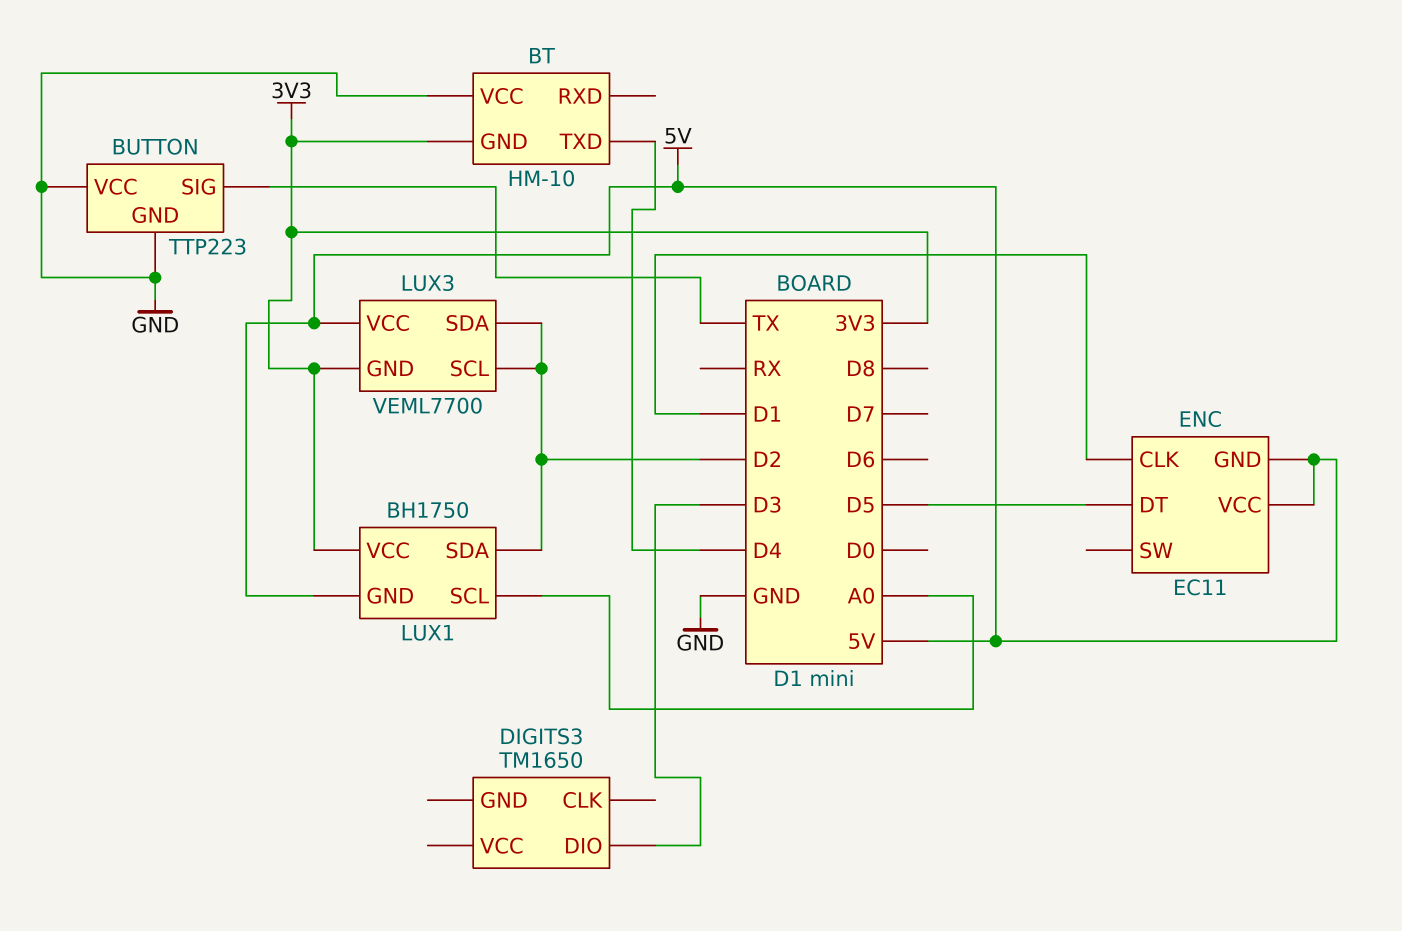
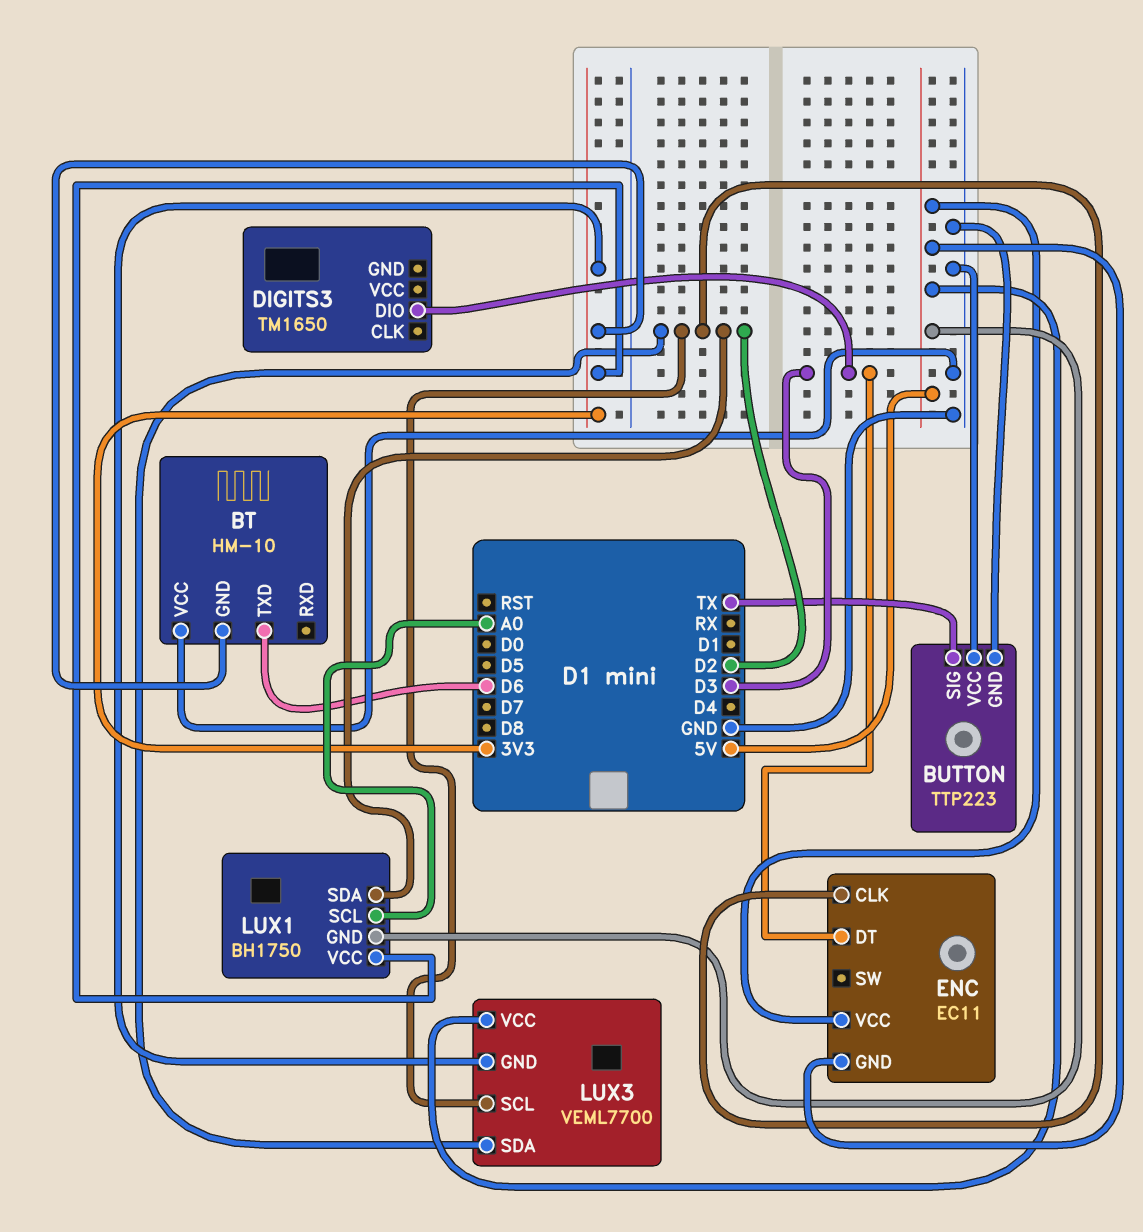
BT pin TXD: D4 -> D6
ENC pin CLK: D1 -> D2
ENC pin DT: D5 -> D3

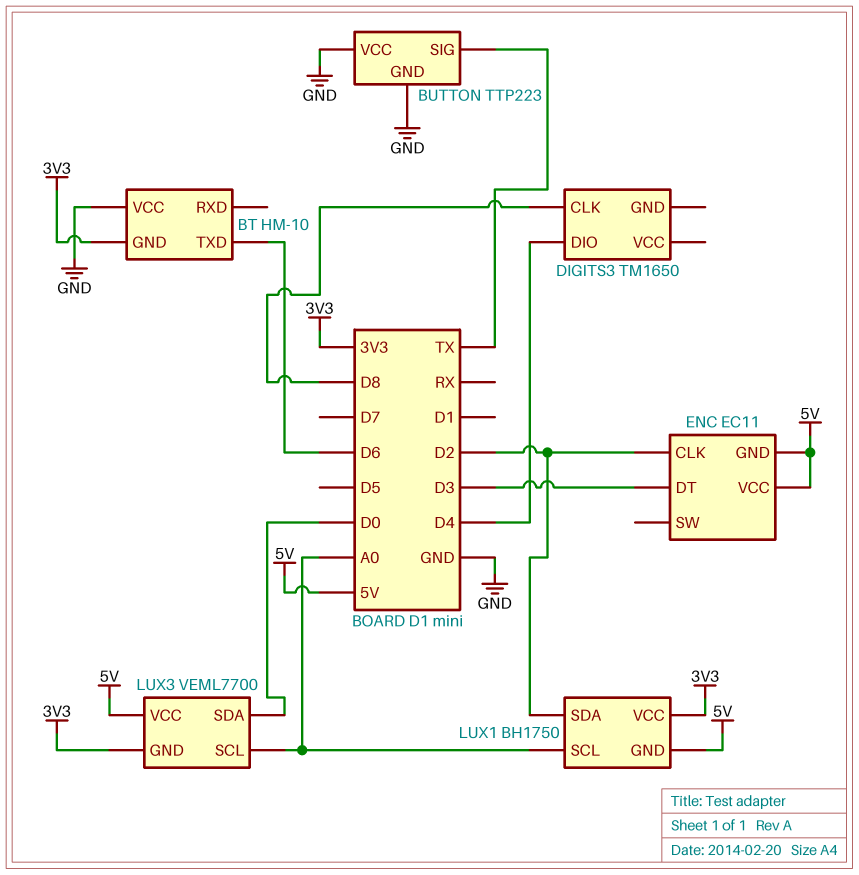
DIGITS3 pin CLK: none -> D8
DIGITS3 pin DIO: D3 -> D4
LUX3 pin SCL: D2 -> A0
LUX3 pin SDA: D2 -> D0

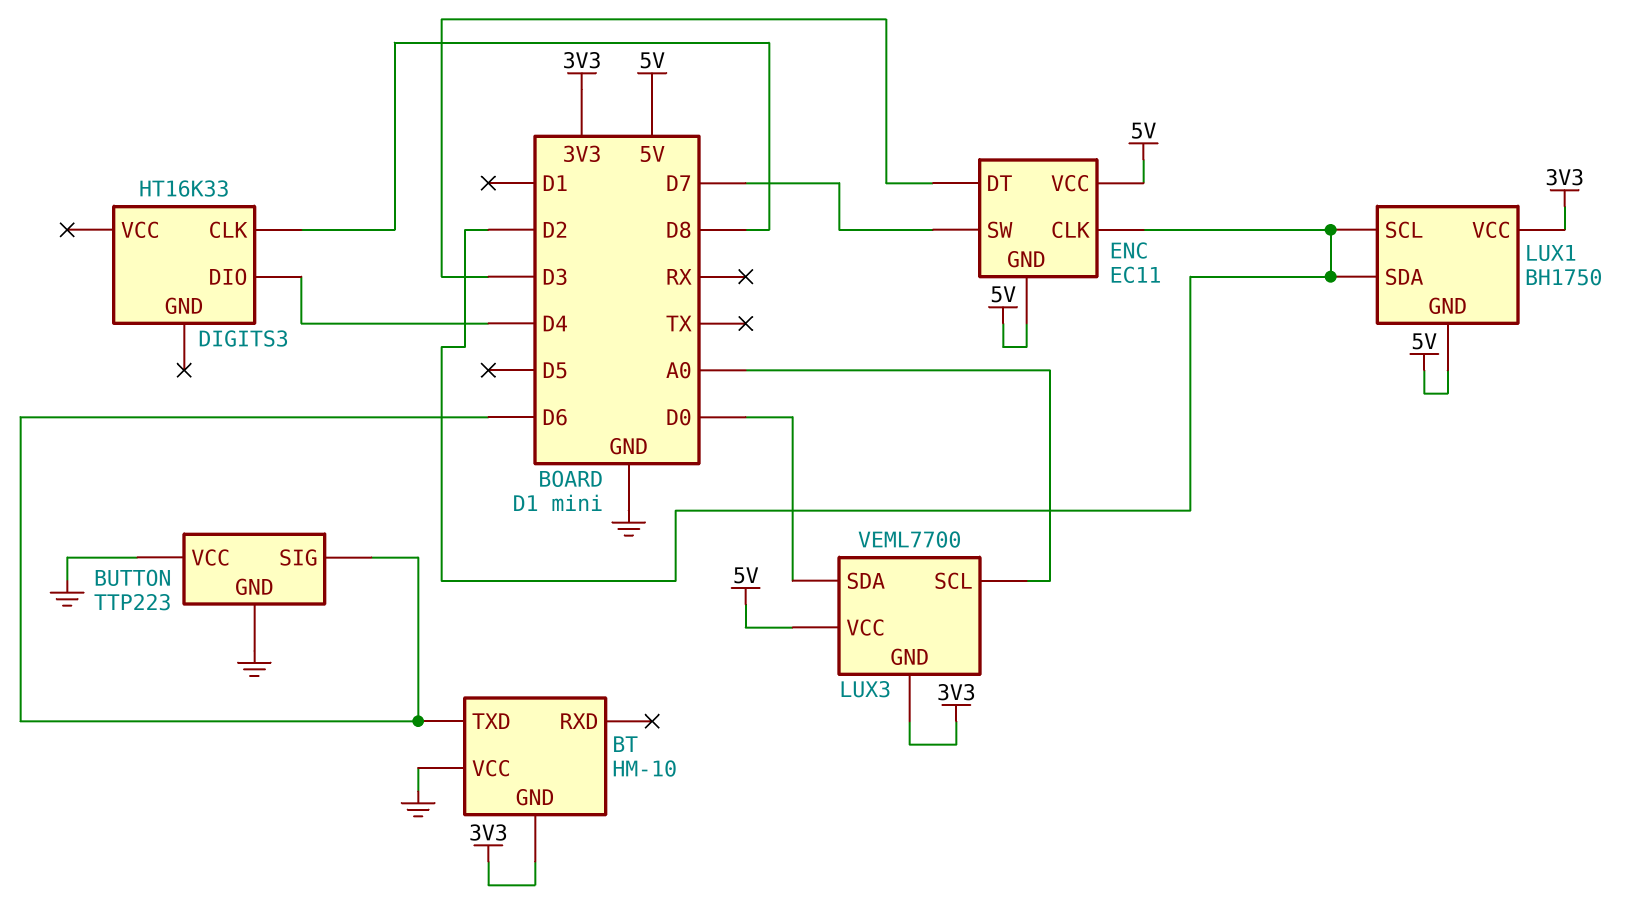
BUTTON pin SIG: TX -> D6
DIGITS3: TM1650 -> HT16K33
ENC pin SW: none -> D7
LUX1 pin SCL: A0 -> D2

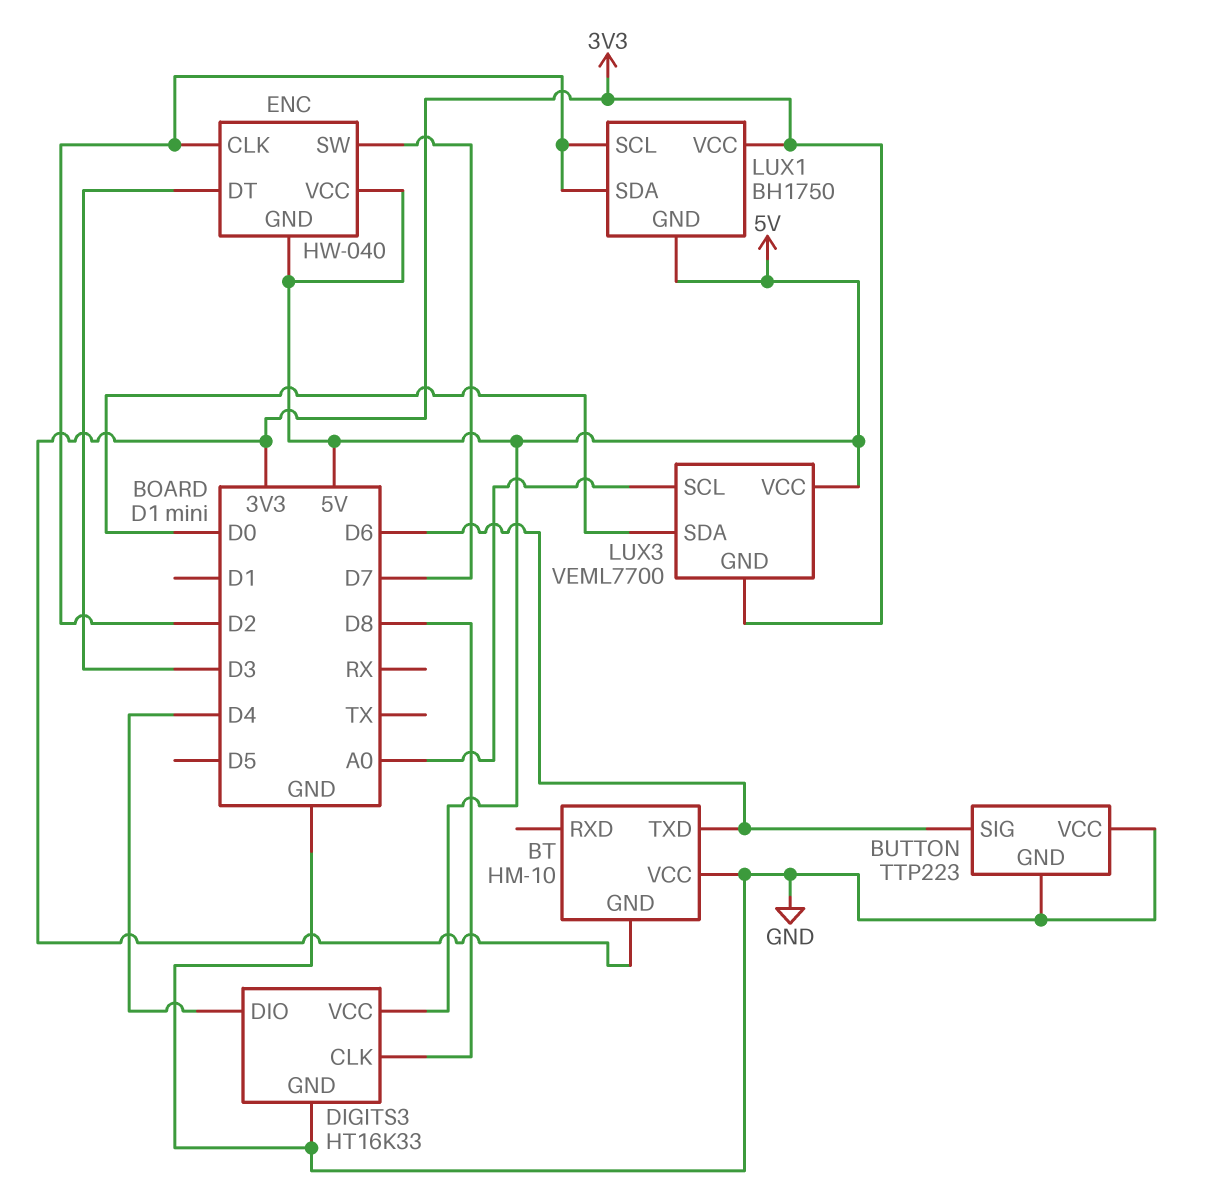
DIGITS3 pin GND: none -> GND
DIGITS3 pin VCC: none -> 5V
ENC: EC11 -> HW-040

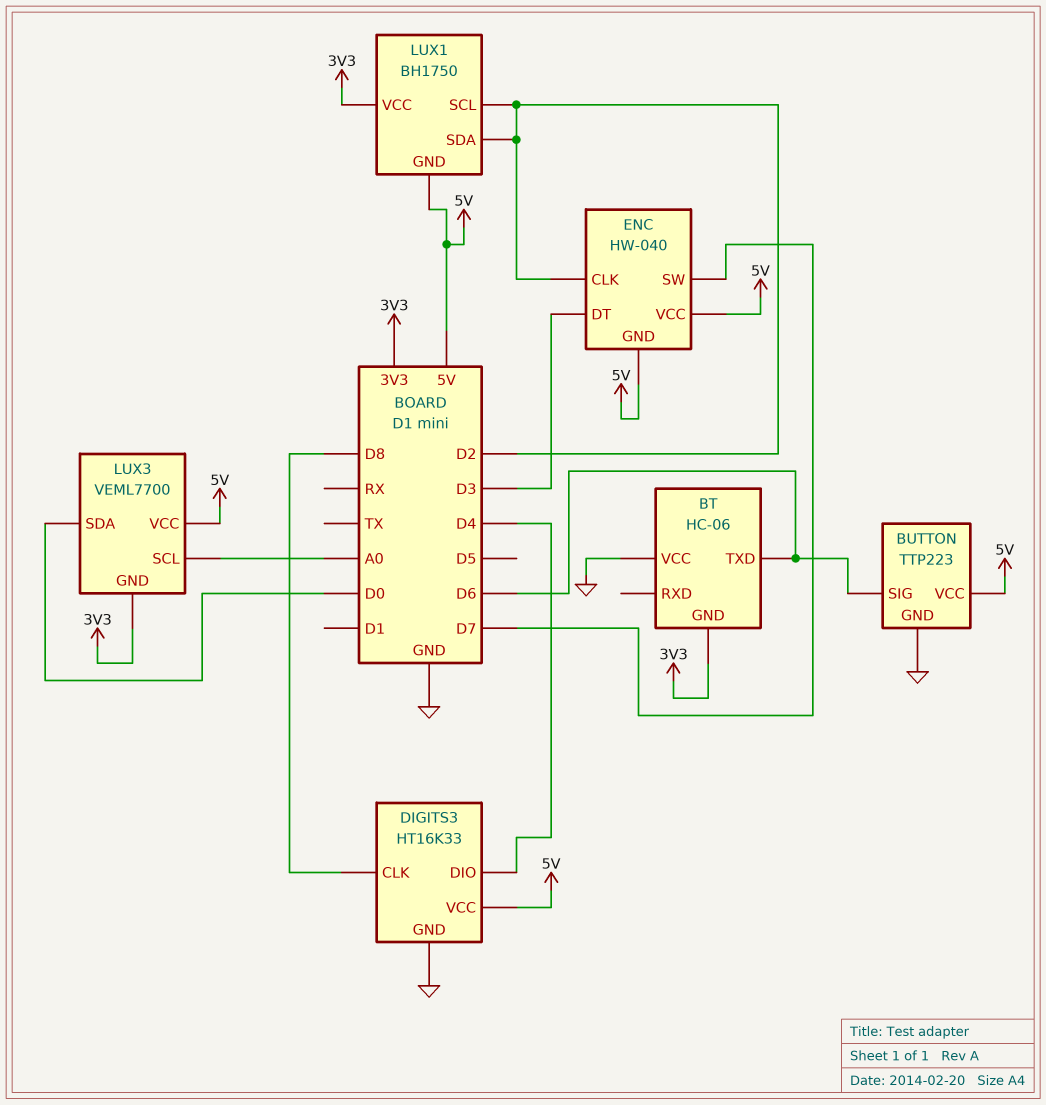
BT: HM-10 -> HC-06
BUTTON pin VCC: GND -> 5V

